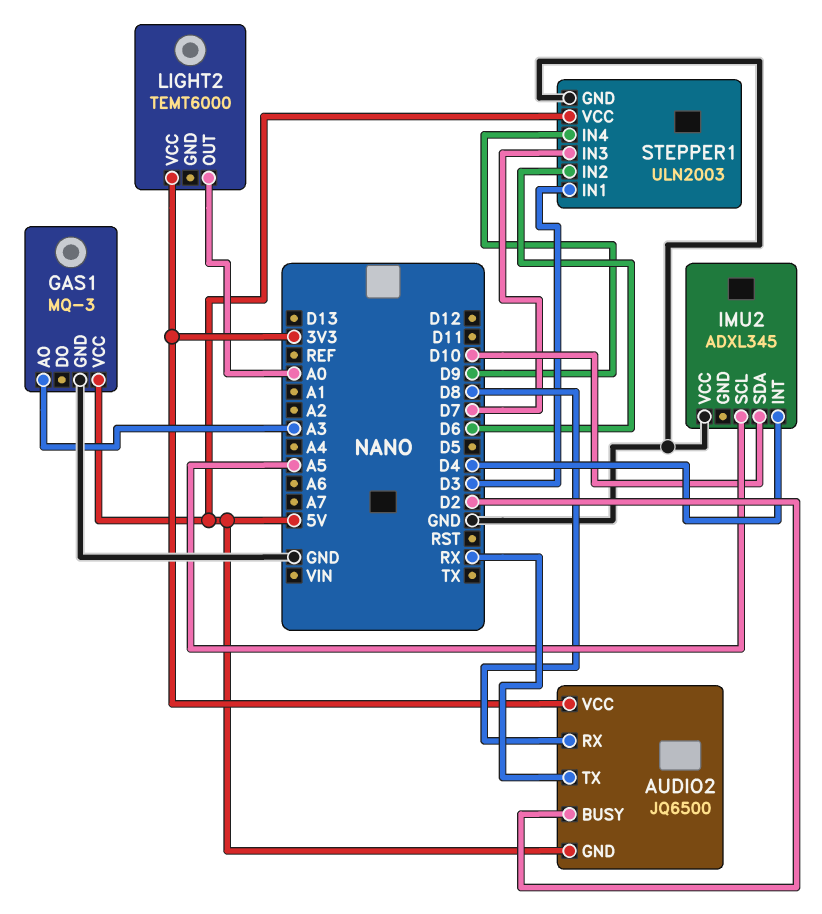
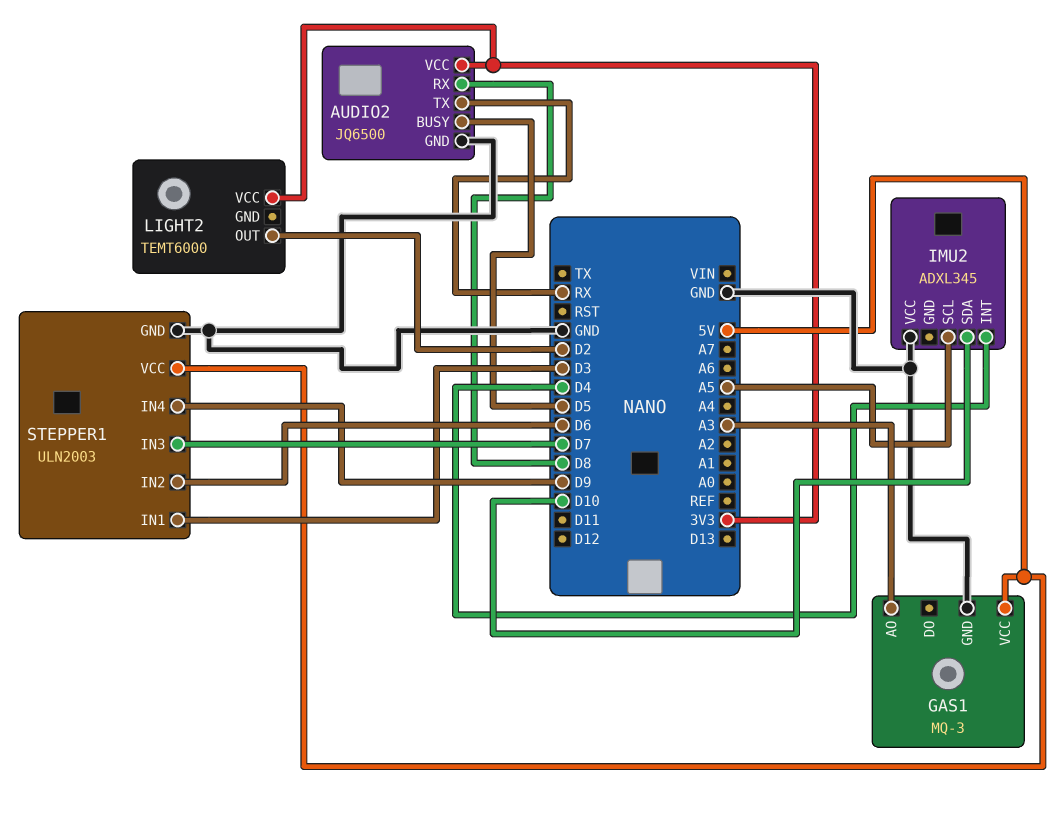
AUDIO2 pin BUSY: D2 -> D5
AUDIO2 pin GND: 5V -> GND
LIGHT2 pin OUT: A0 -> D2

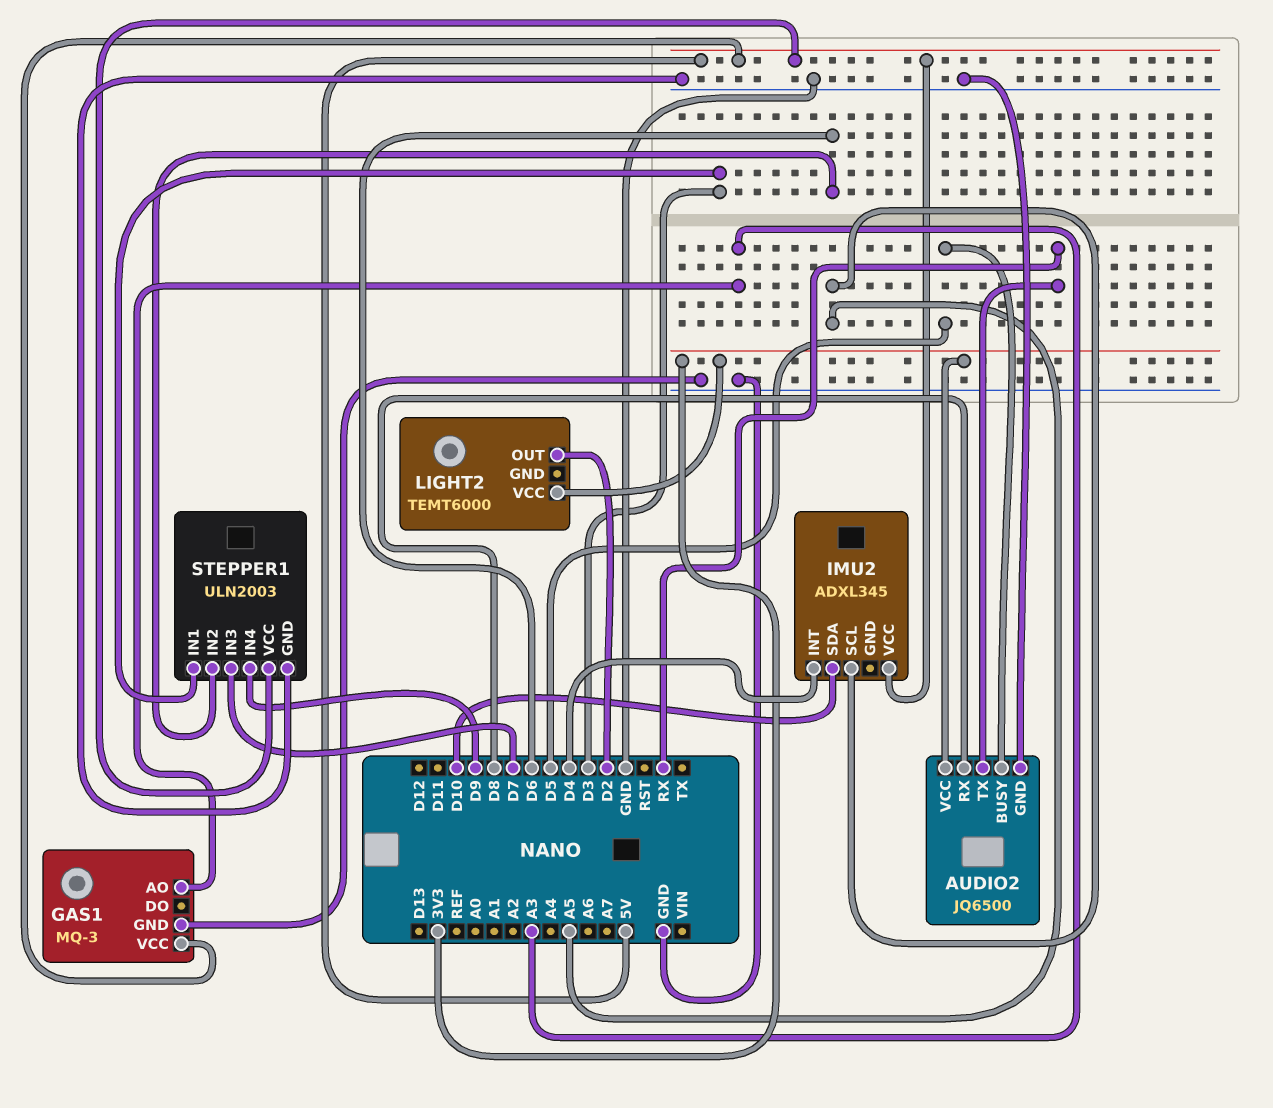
IMU2 pin VCC: GND -> 5V

